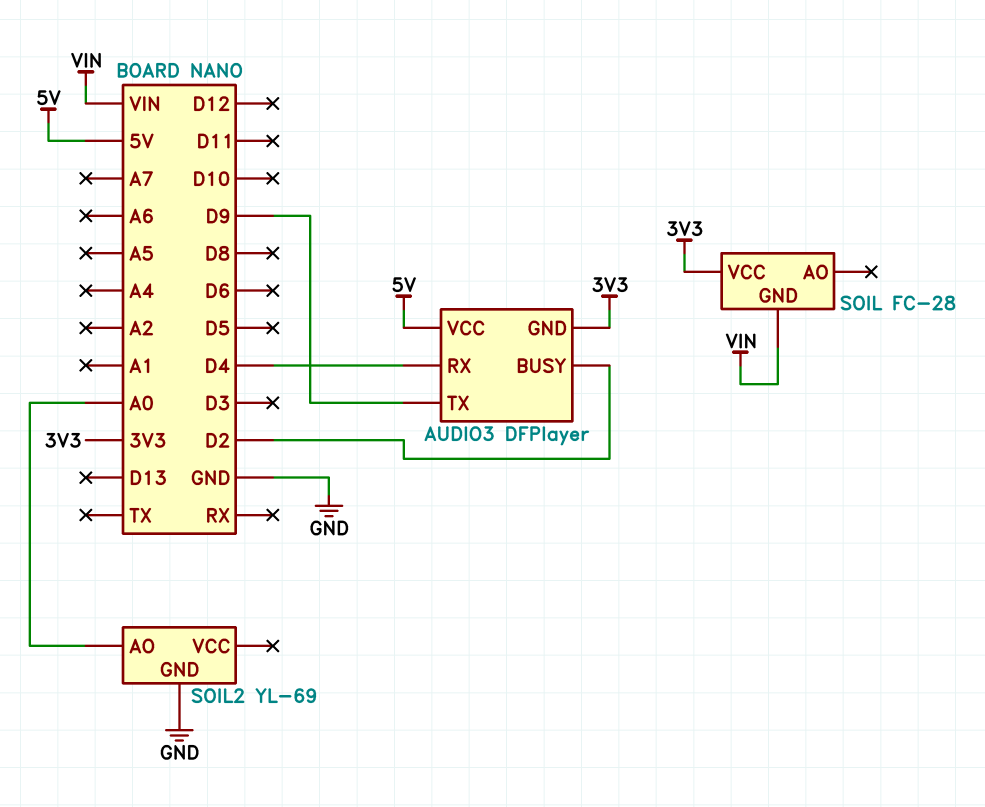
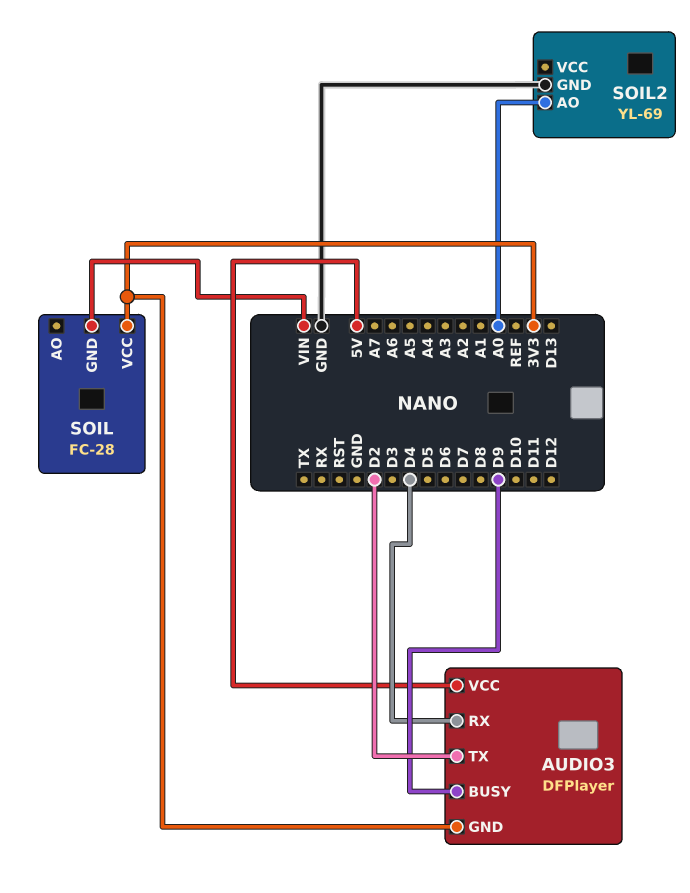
AUDIO3 pin BUSY: D2 -> D9
AUDIO3 pin TX: D9 -> D2

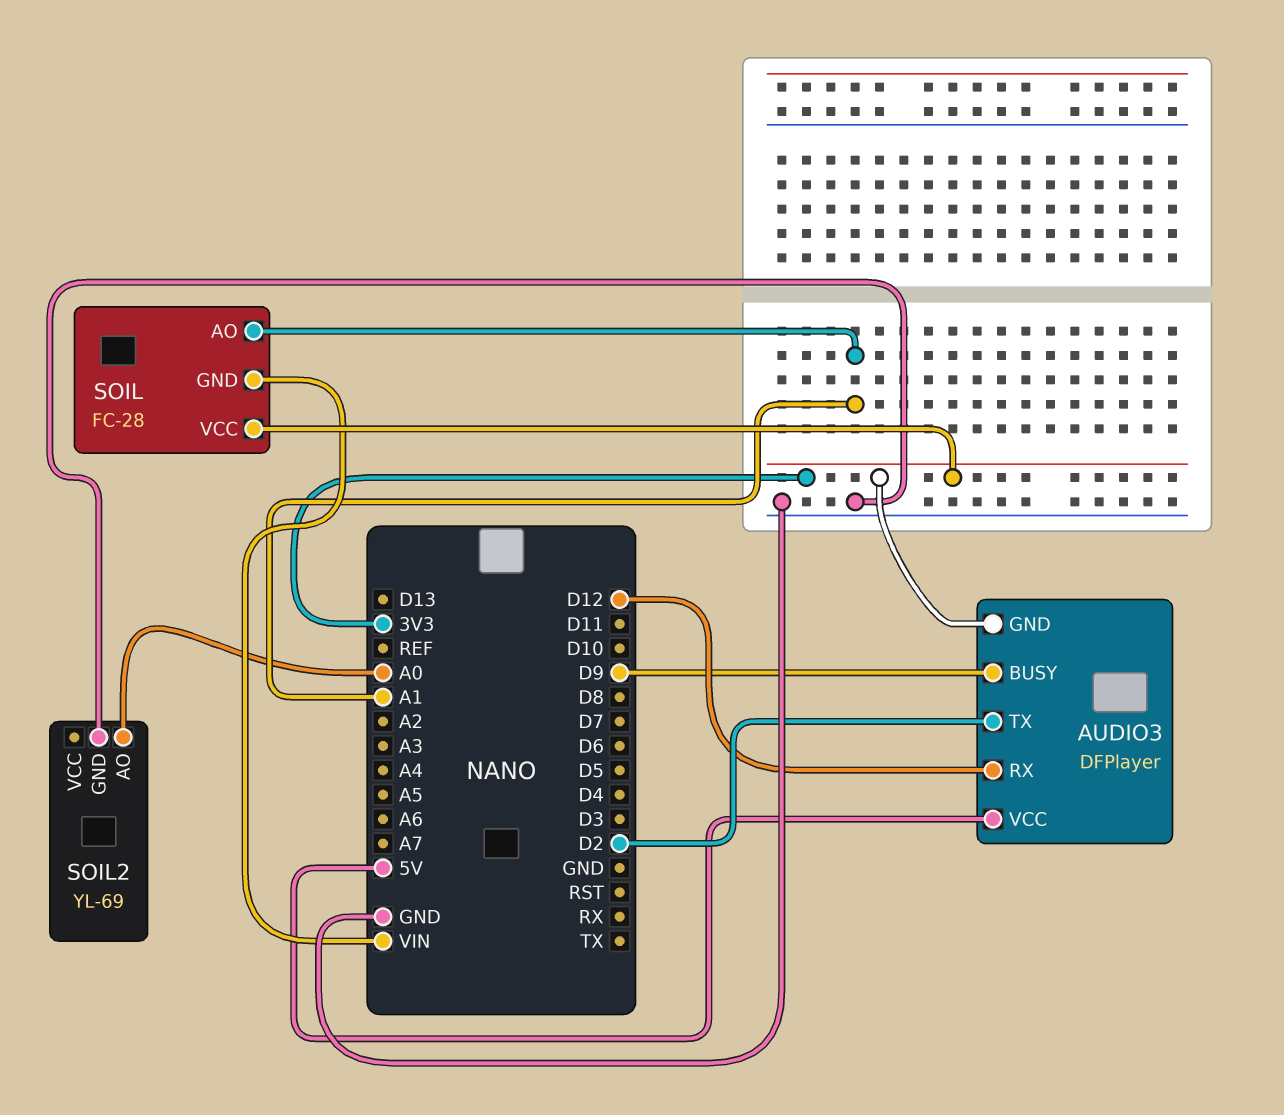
AUDIO3 pin RX: D4 -> D12
SOIL pin AO: none -> A1

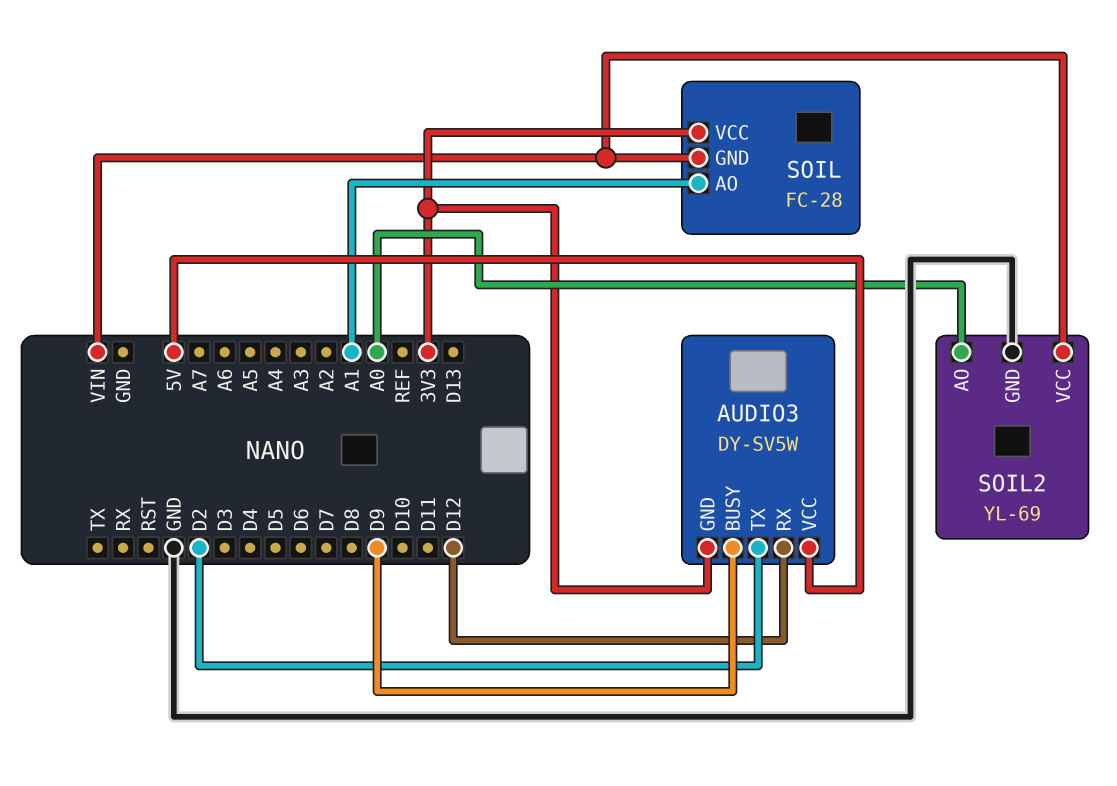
AUDIO3: DFPlayer -> DY-SV5W
SOIL2 pin VCC: none -> VIN

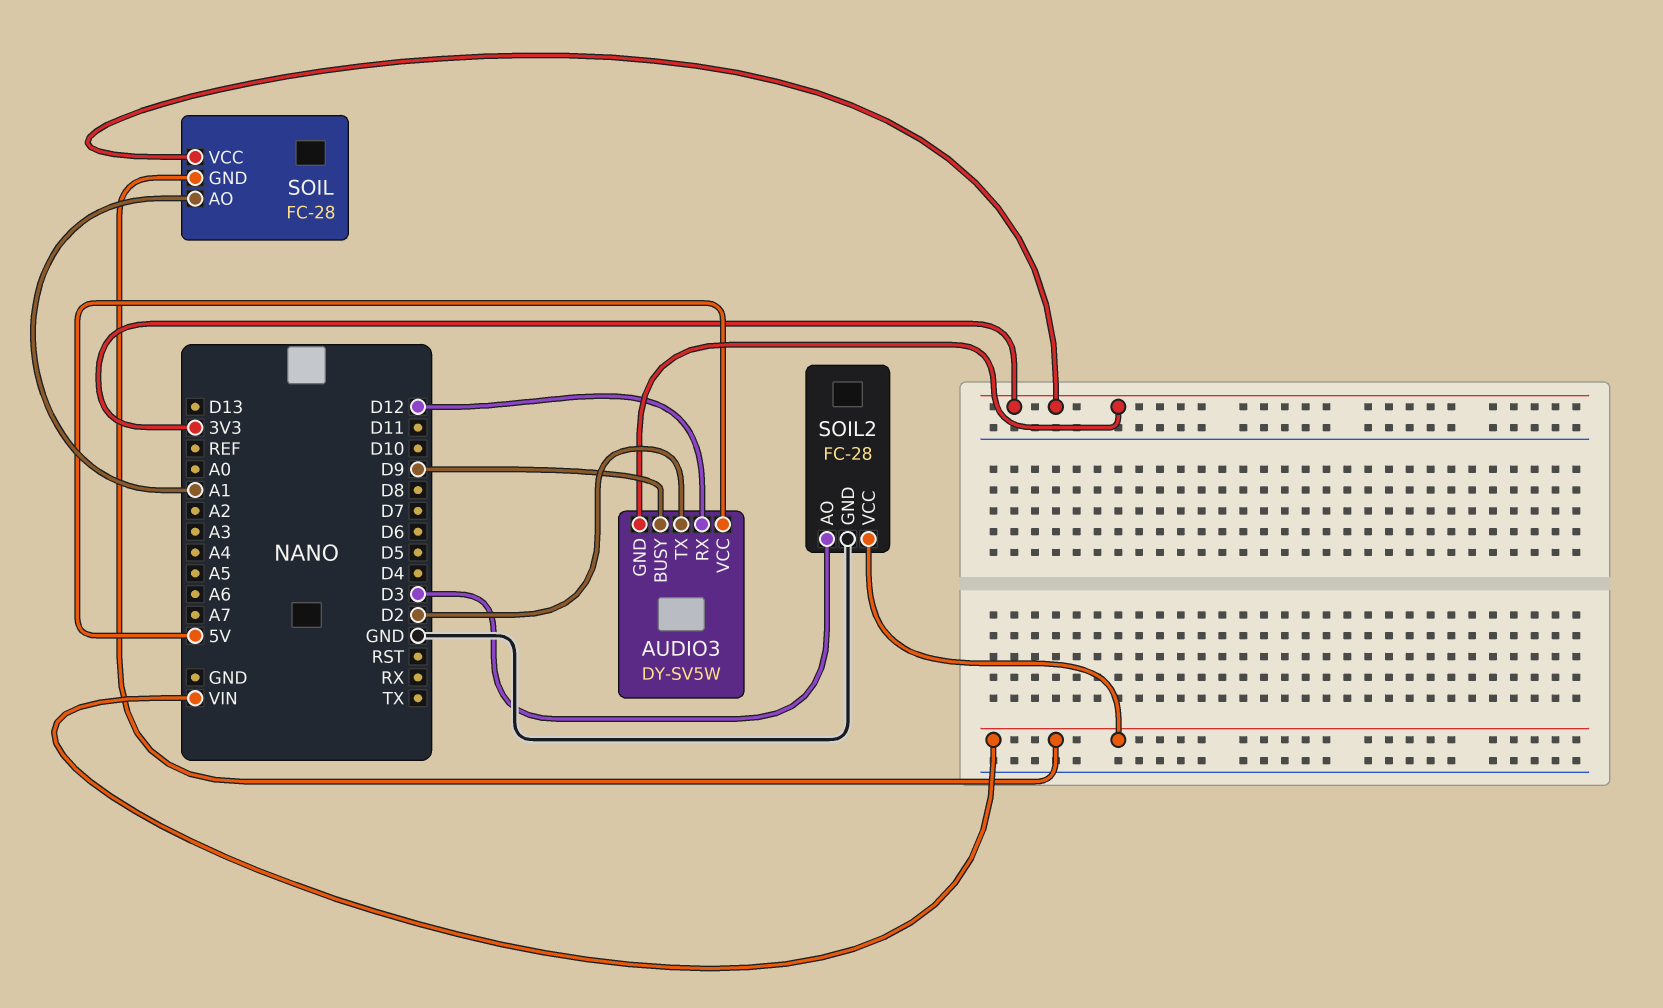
SOIL2: YL-69 -> FC-28
SOIL2 pin AO: A0 -> D3

